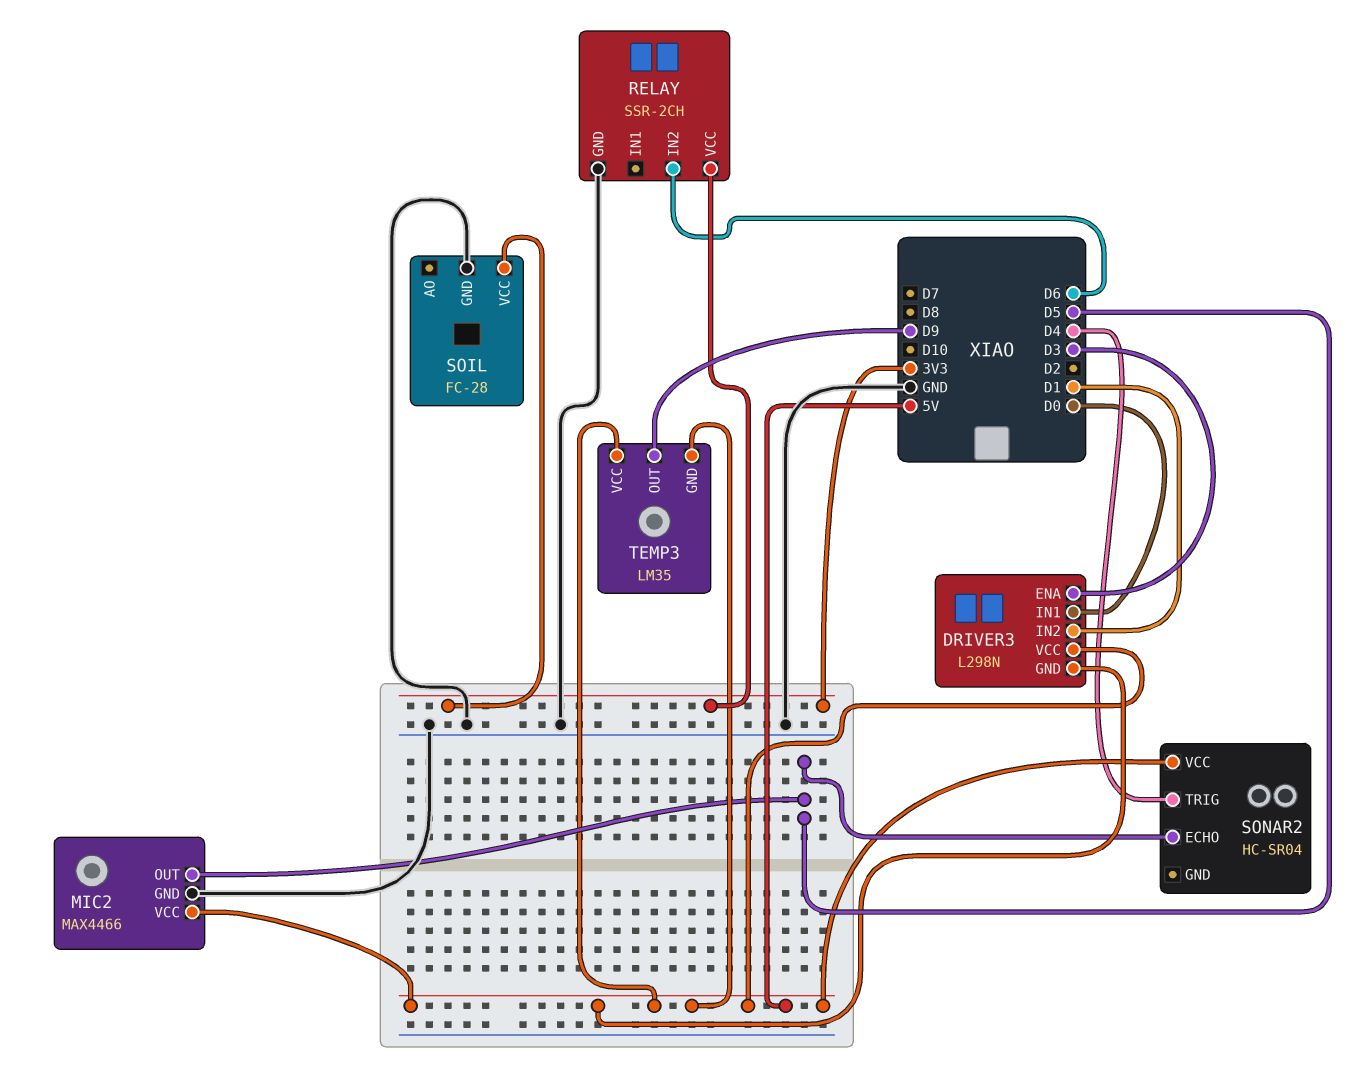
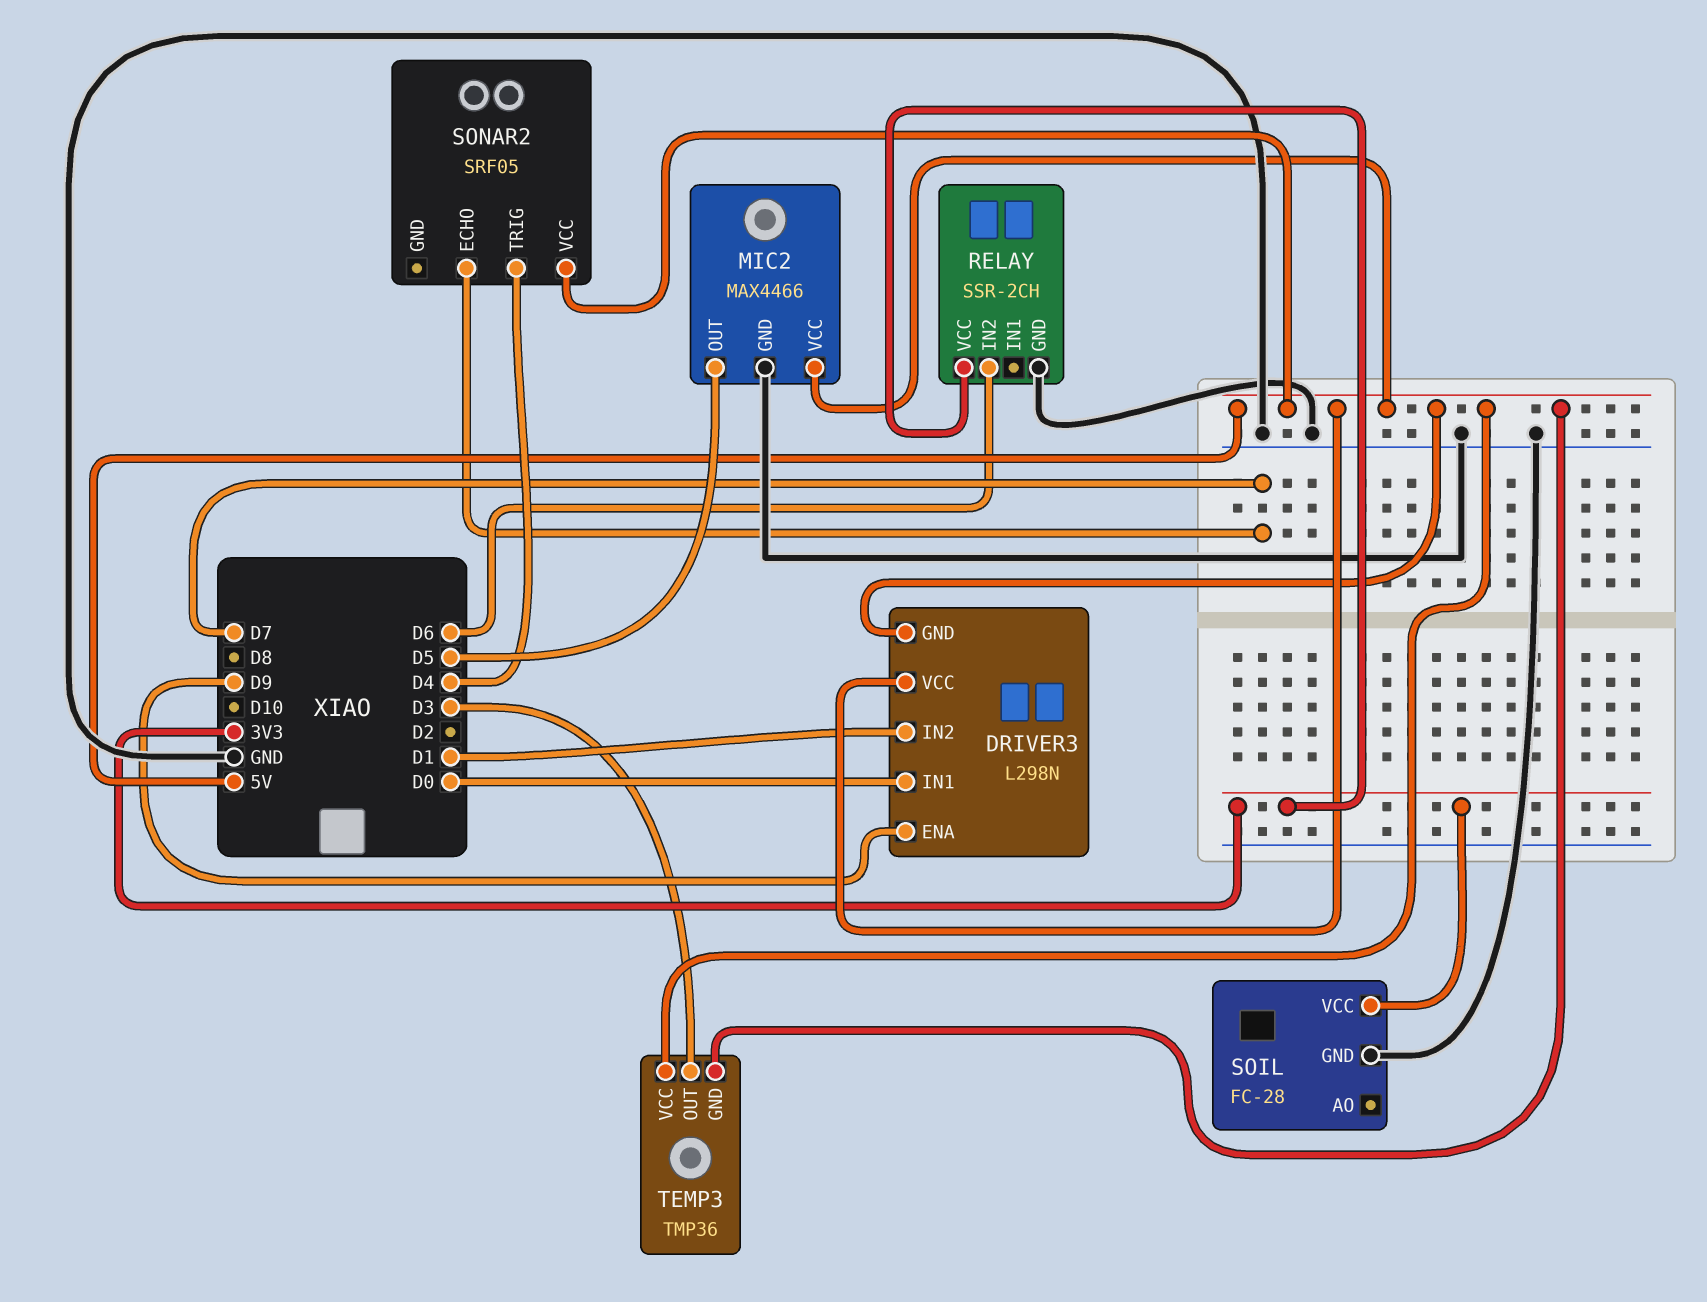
DRIVER3 pin ENA: D3 -> D9
SONAR2: HC-SR04 -> SRF05
SONAR2 pin ECHO: D5 -> D7
TEMP3: LM35 -> TMP36
TEMP3 pin OUT: D9 -> D3

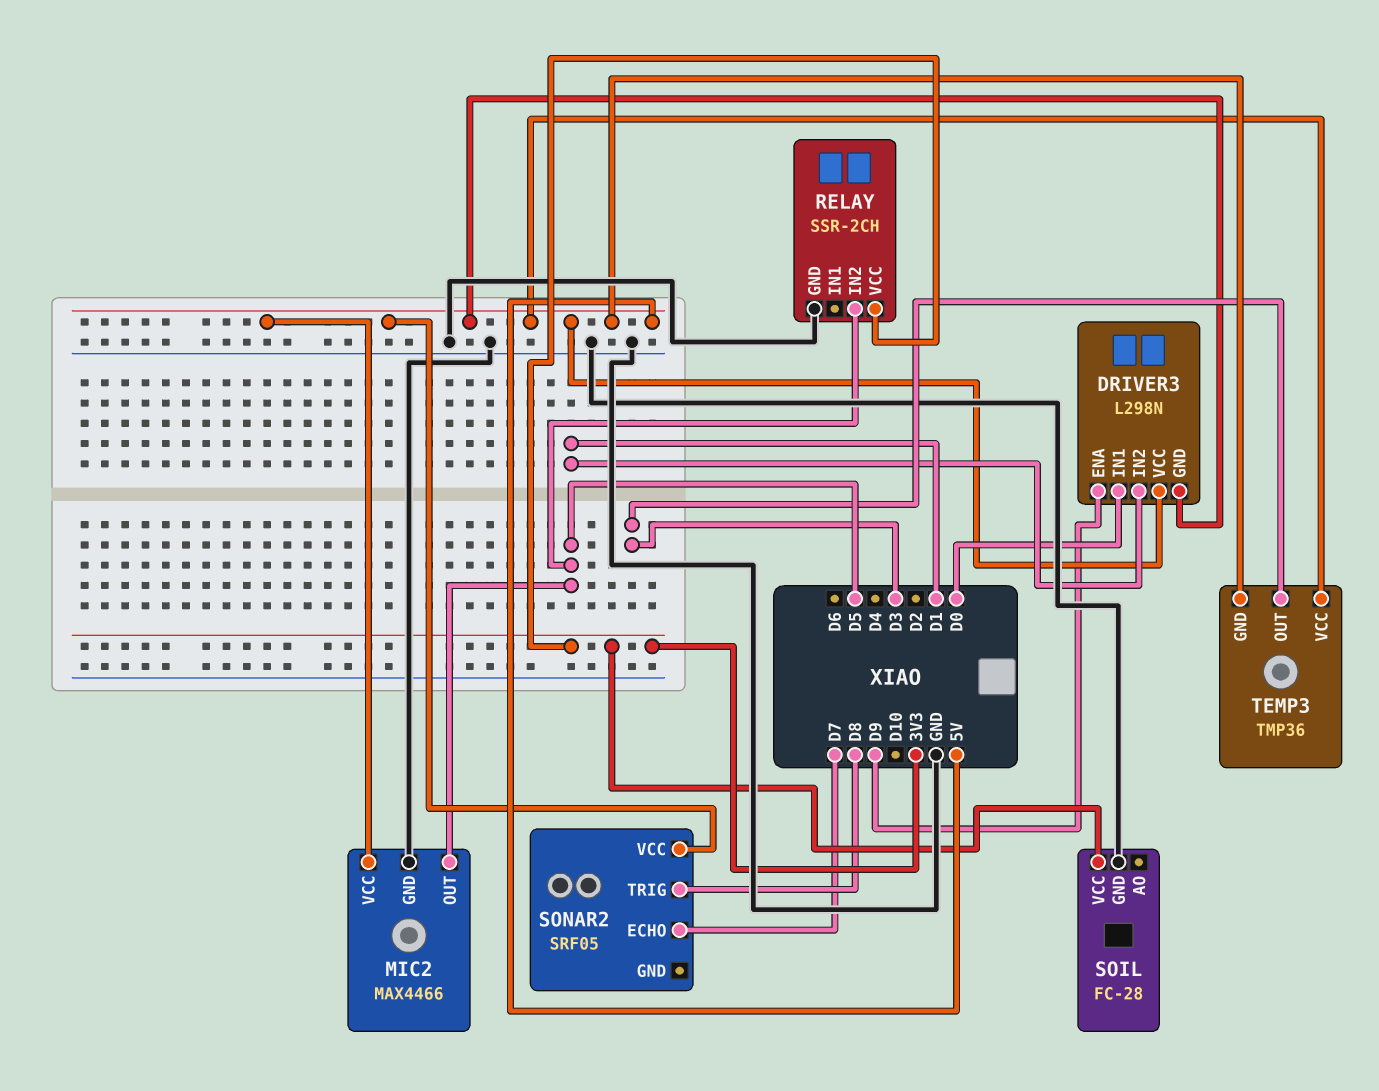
RELAY pin IN2: D6 -> D5
SONAR2 pin TRIG: D4 -> D8

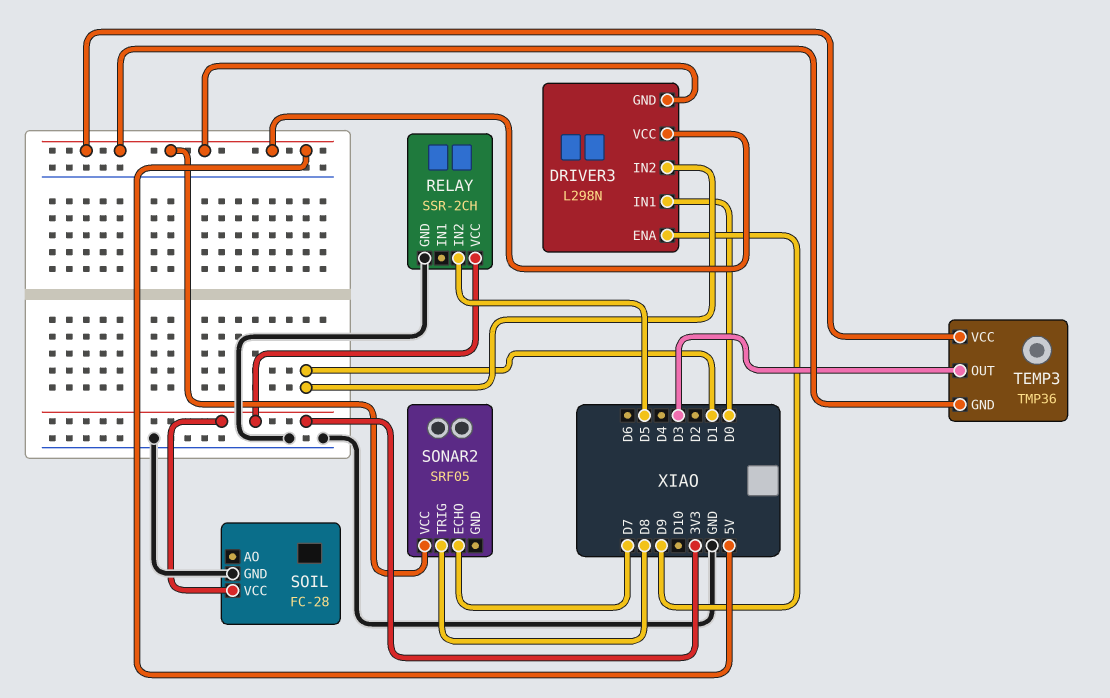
MIC2: MAX4466 -> none
MIC2 pin GND: GND -> none
MIC2 pin OUT: D5 -> none
MIC2 pin VCC: 5V -> none

